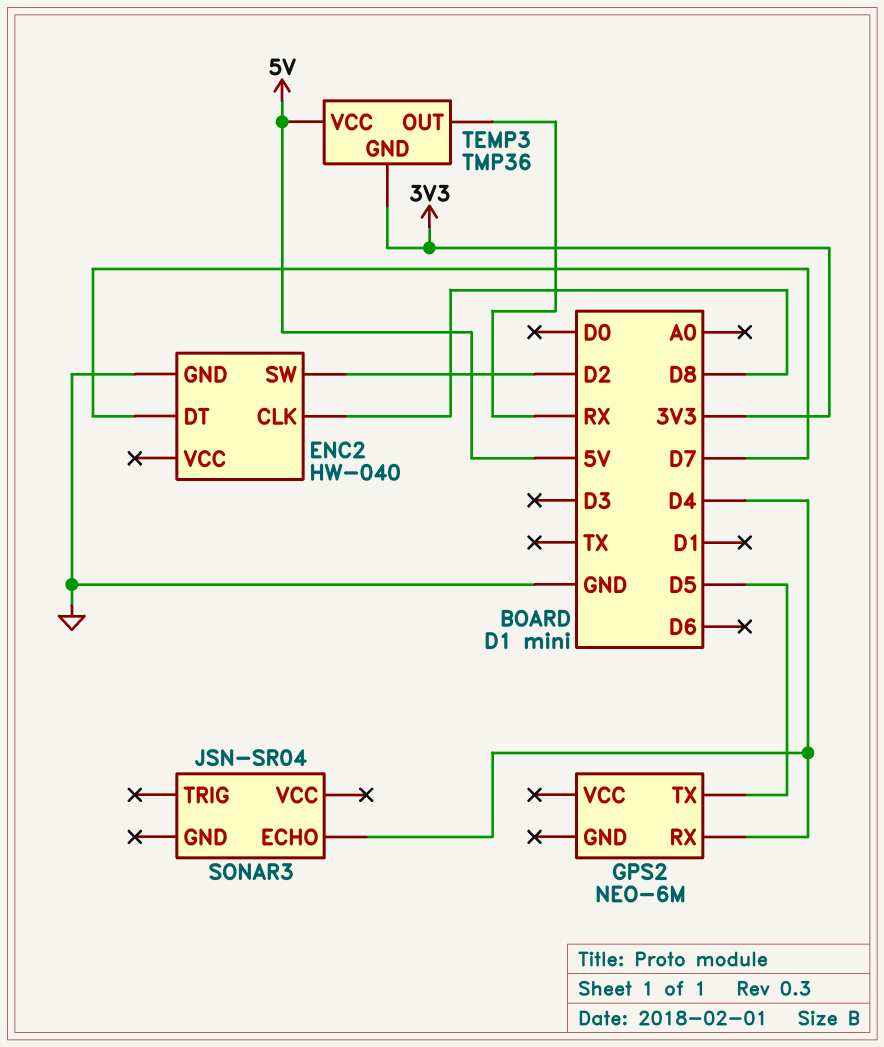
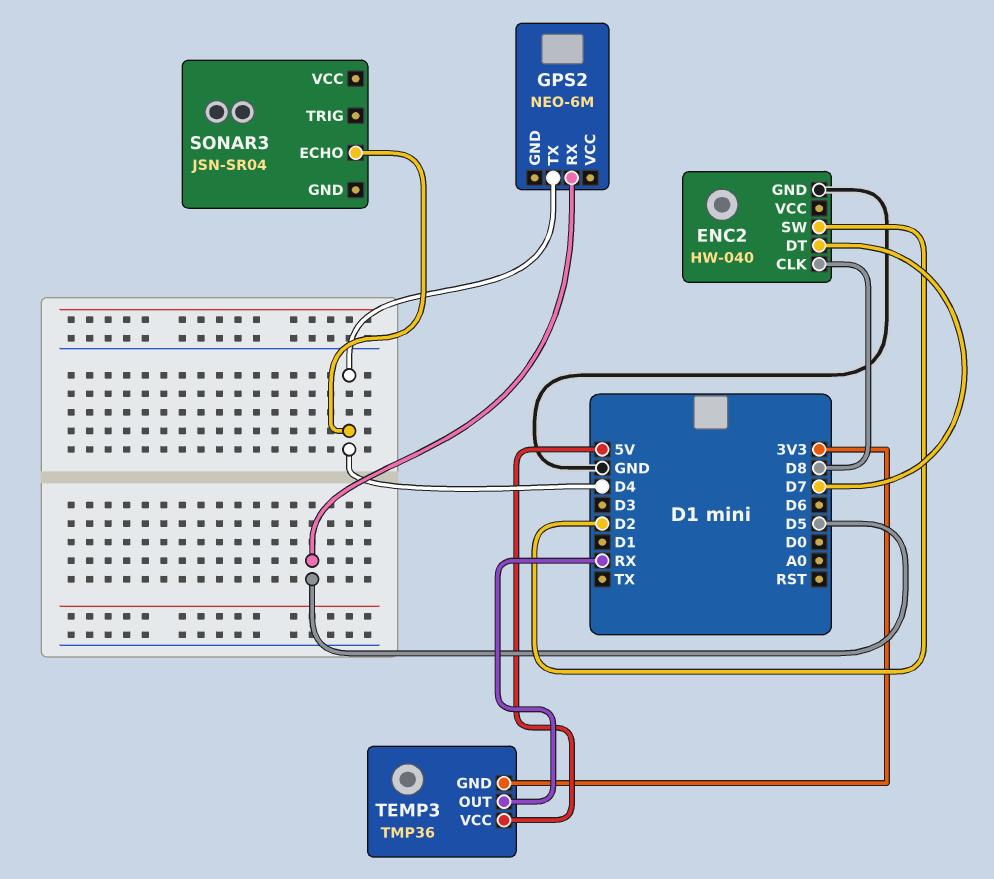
GPS2 pin RX: D4 -> D5
GPS2 pin TX: D5 -> D4

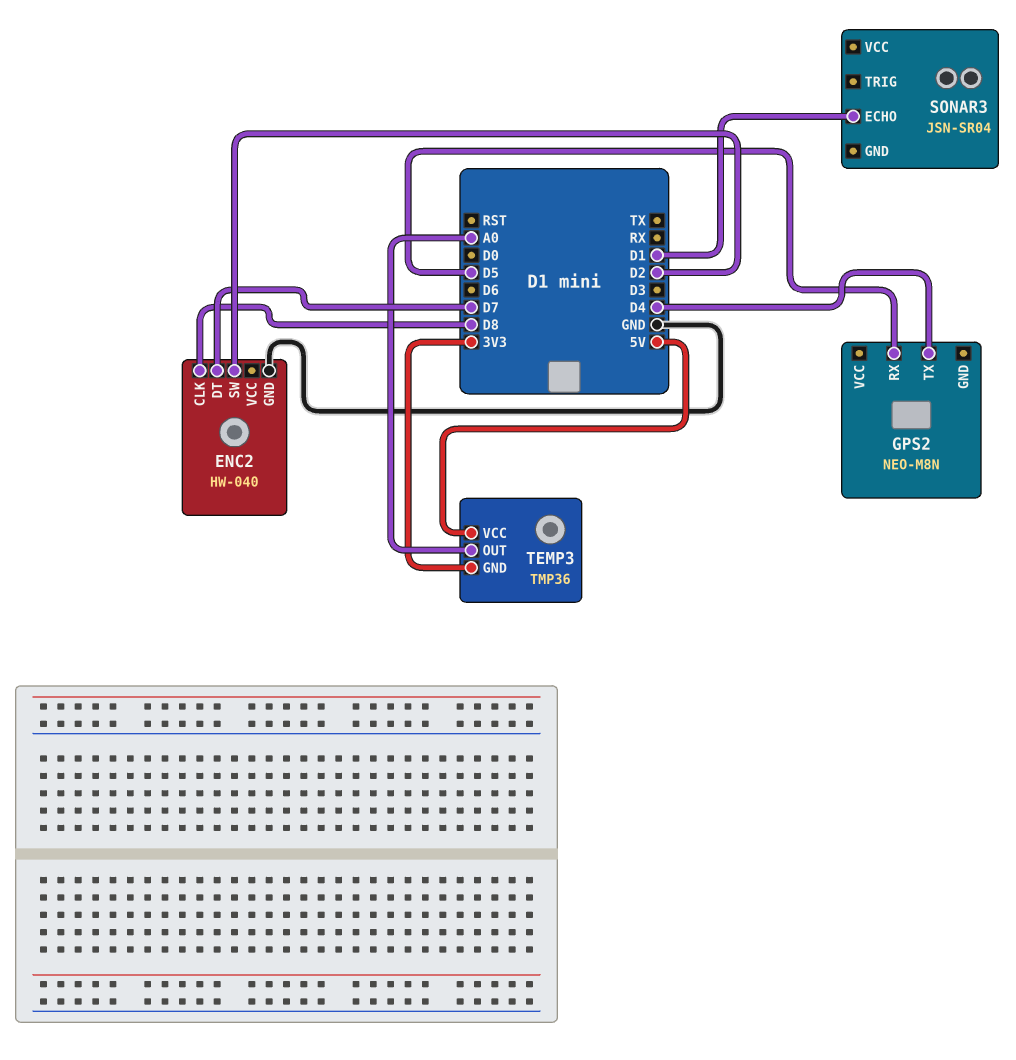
GPS2: NEO-6M -> NEO-M8N
SONAR3 pin ECHO: D4 -> D1
TEMP3 pin OUT: RX -> A0

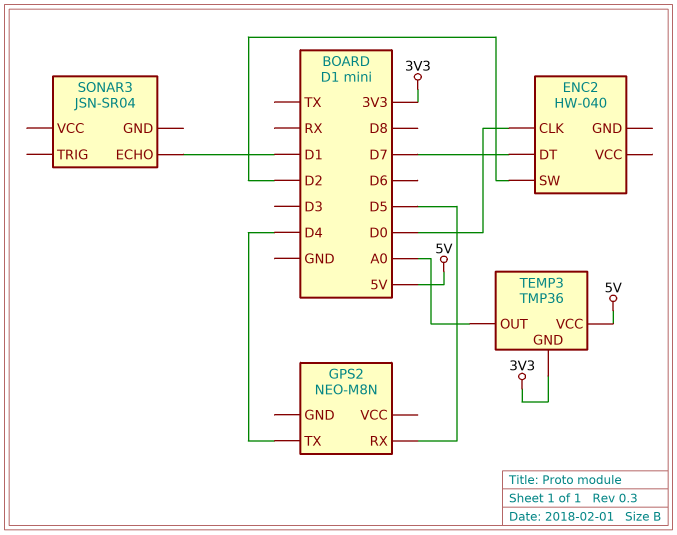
ENC2 pin CLK: D8 -> D0
ENC2 pin GND: GND -> none

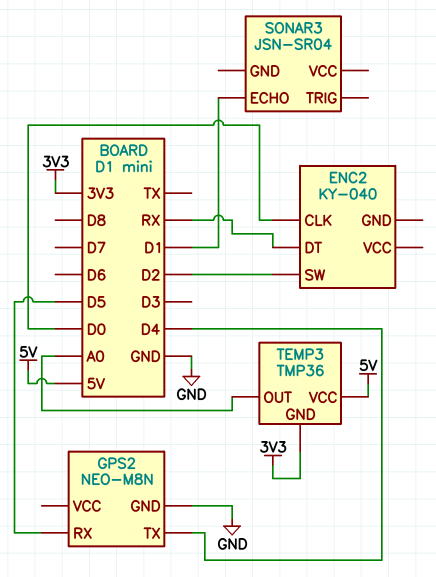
ENC2: HW-040 -> KY-040
ENC2 pin DT: D7 -> RX
GPS2 pin GND: none -> GND

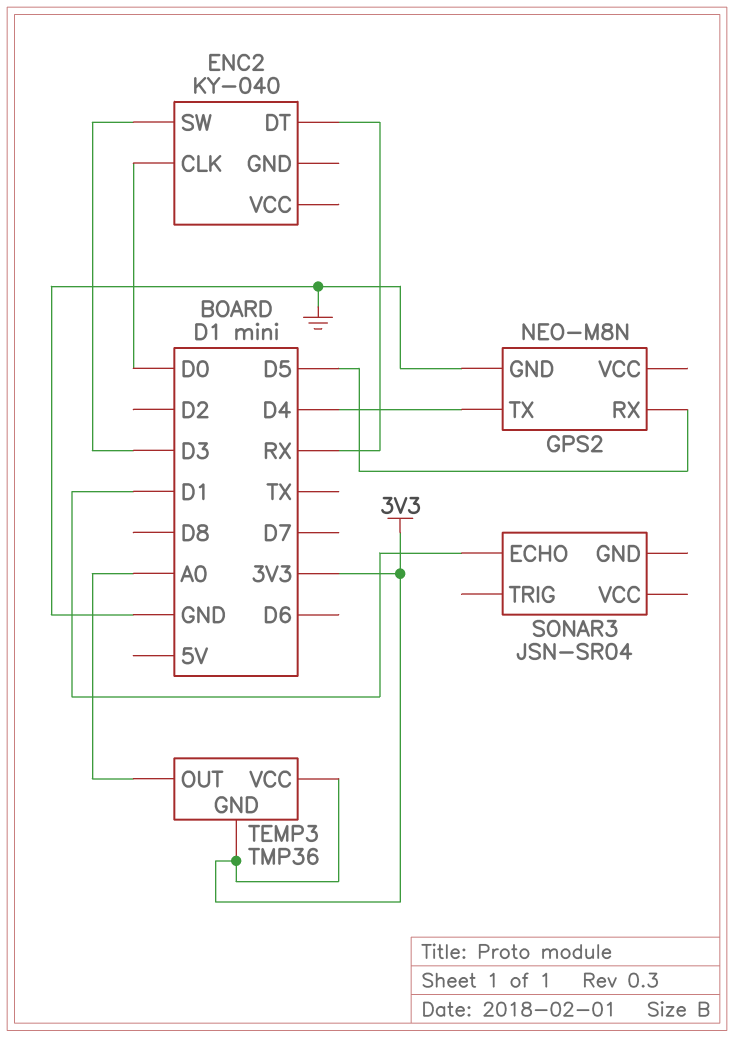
ENC2 pin SW: D2 -> D3
TEMP3 pin VCC: 5V -> 3V3

